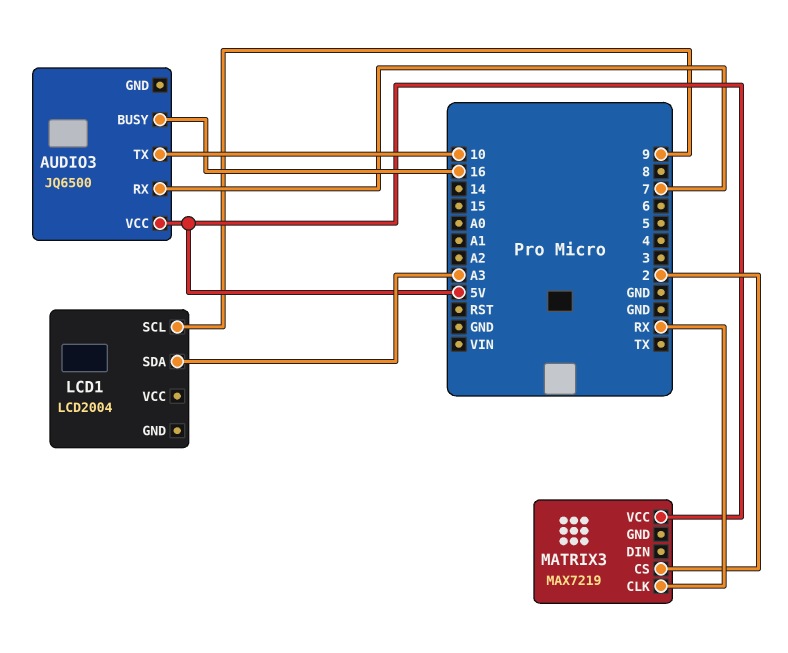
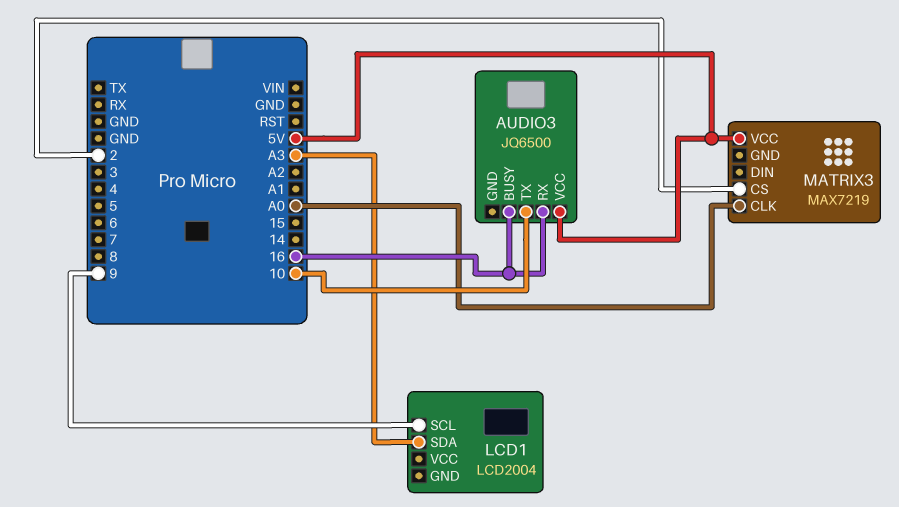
AUDIO3 pin RX: 7 -> 16
MATRIX3 pin CLK: RX -> A0

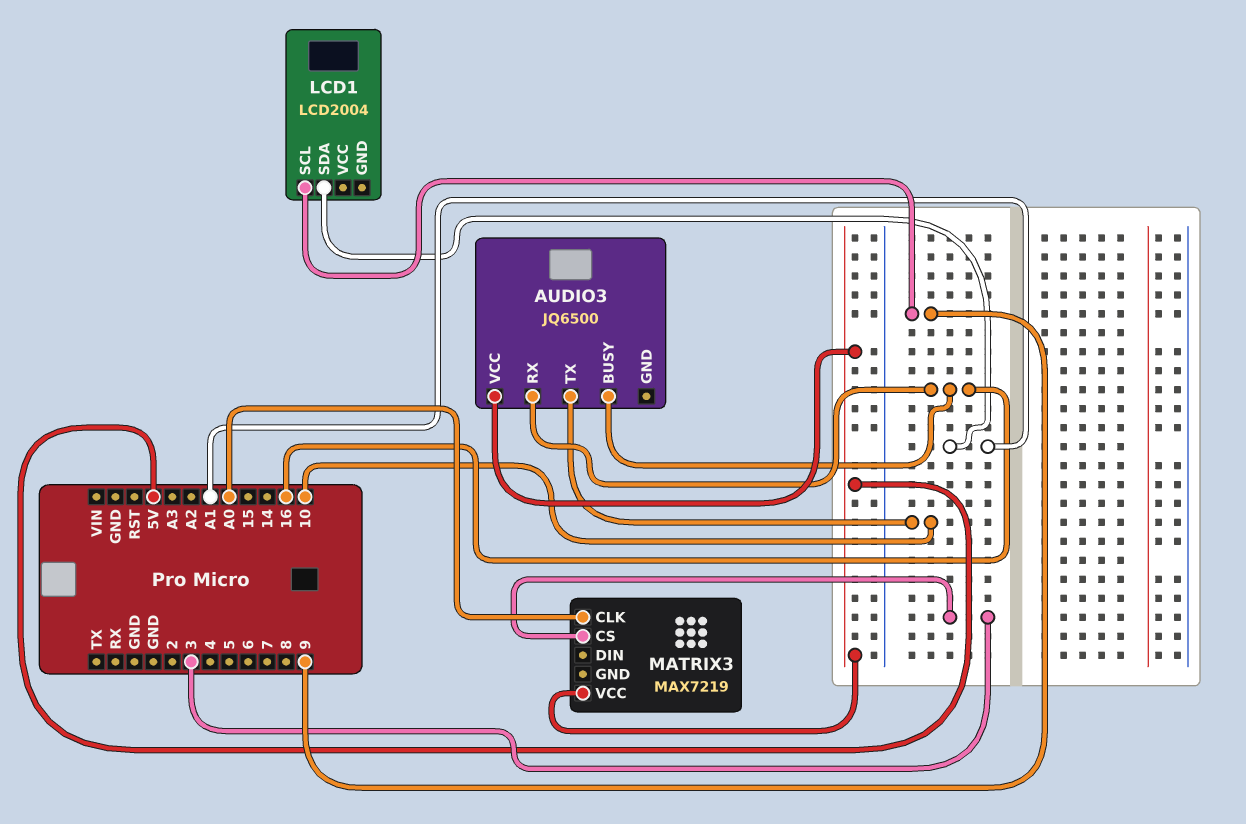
LCD1 pin SDA: A3 -> A1
MATRIX3 pin CS: 2 -> 3

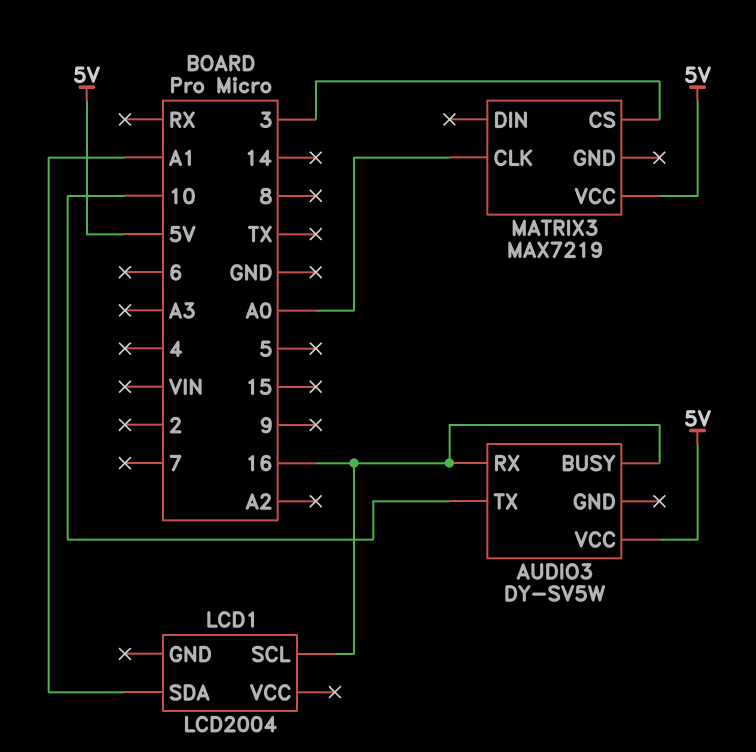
AUDIO3: JQ6500 -> DY-SV5W
LCD1 pin SCL: 9 -> 16

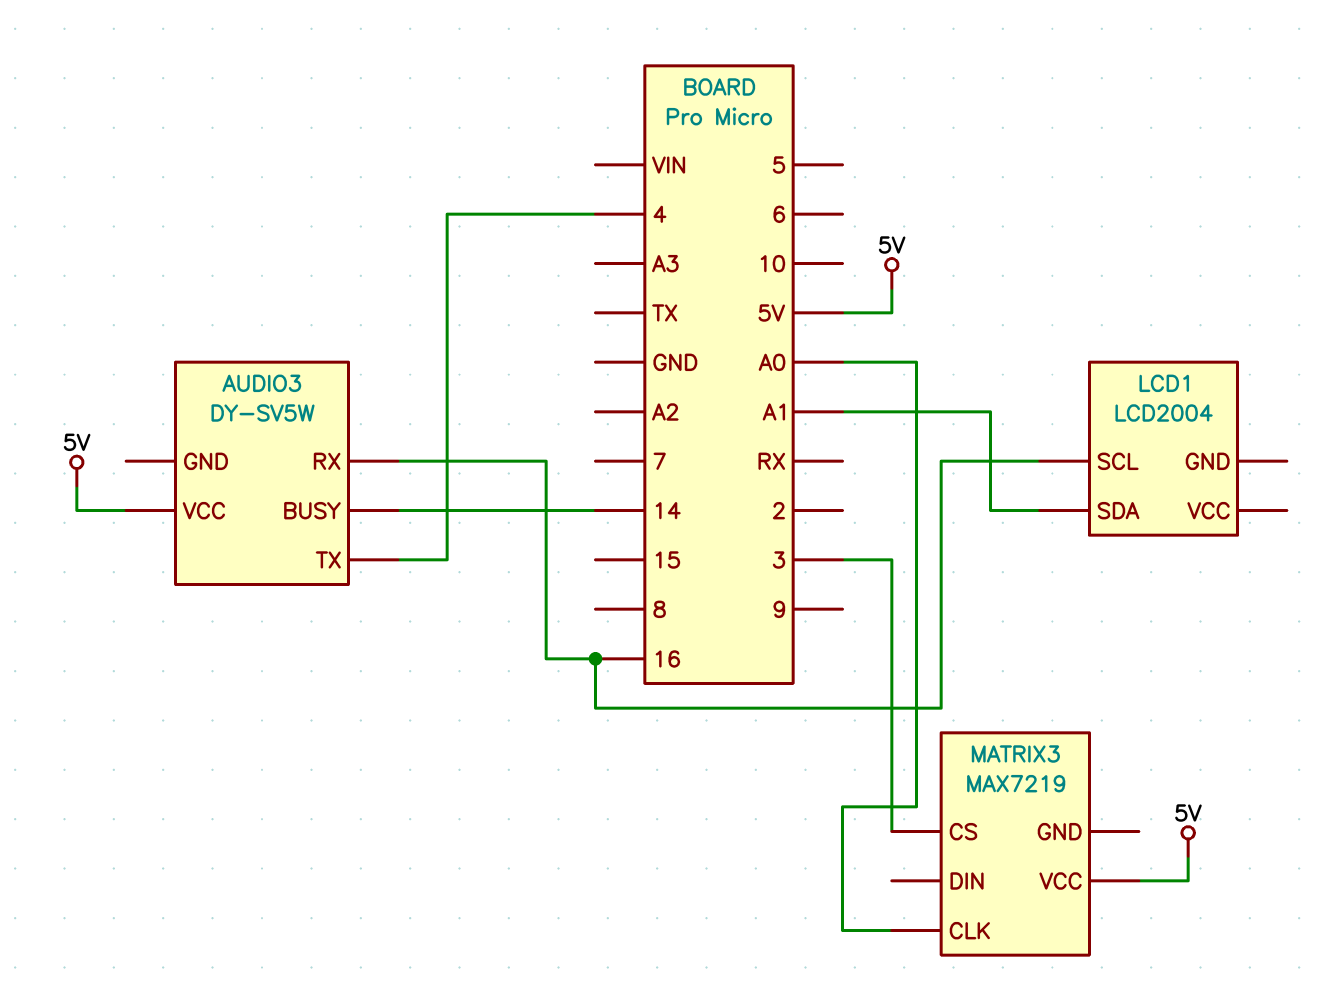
AUDIO3 pin BUSY: 16 -> 14
AUDIO3 pin TX: 10 -> 4

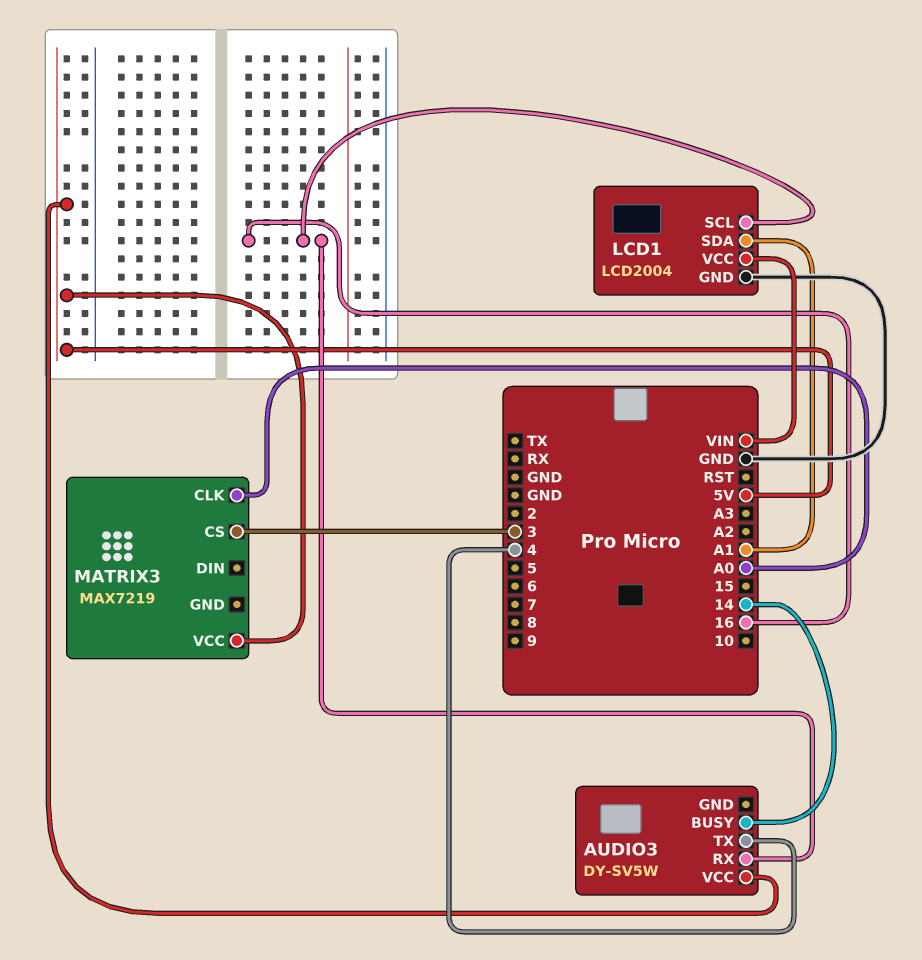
LCD1 pin GND: none -> GND
LCD1 pin VCC: none -> VIN

